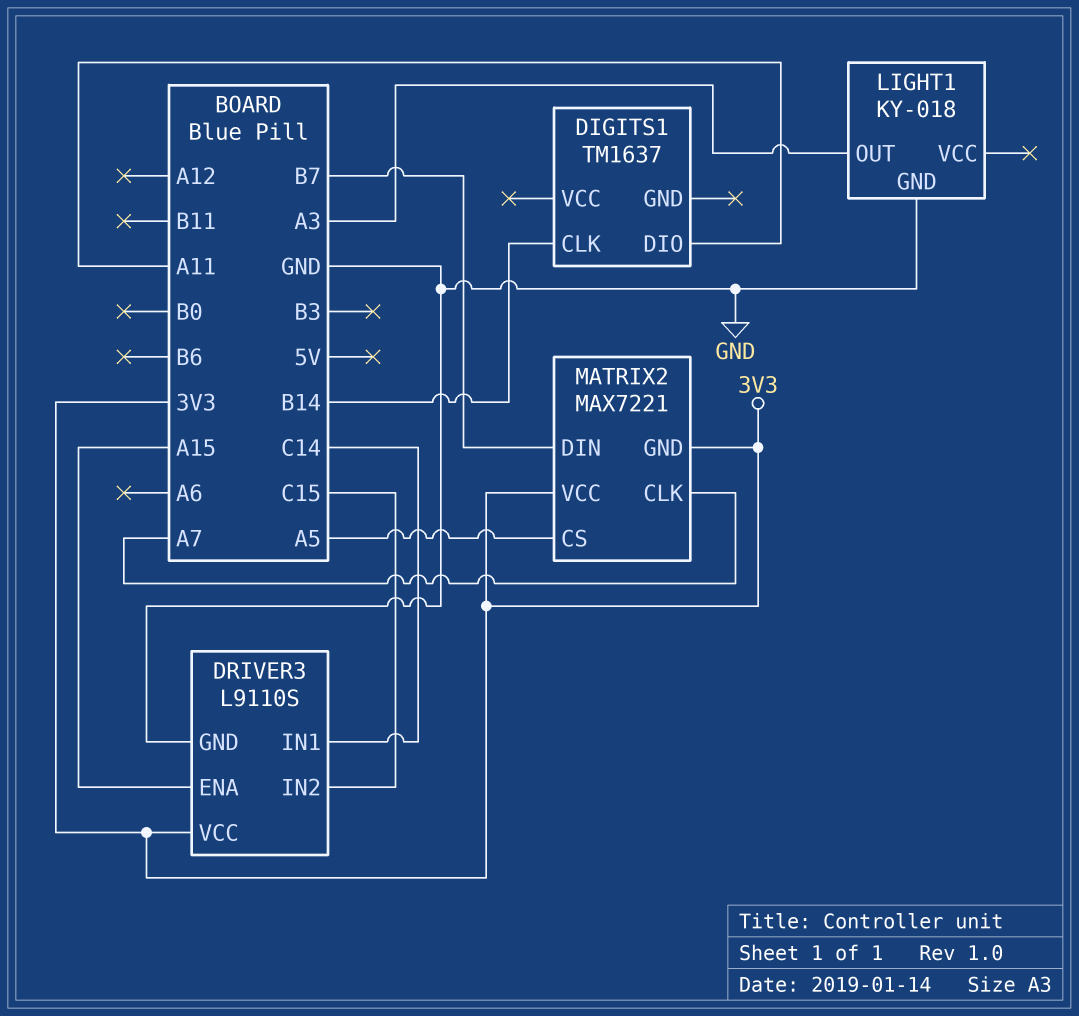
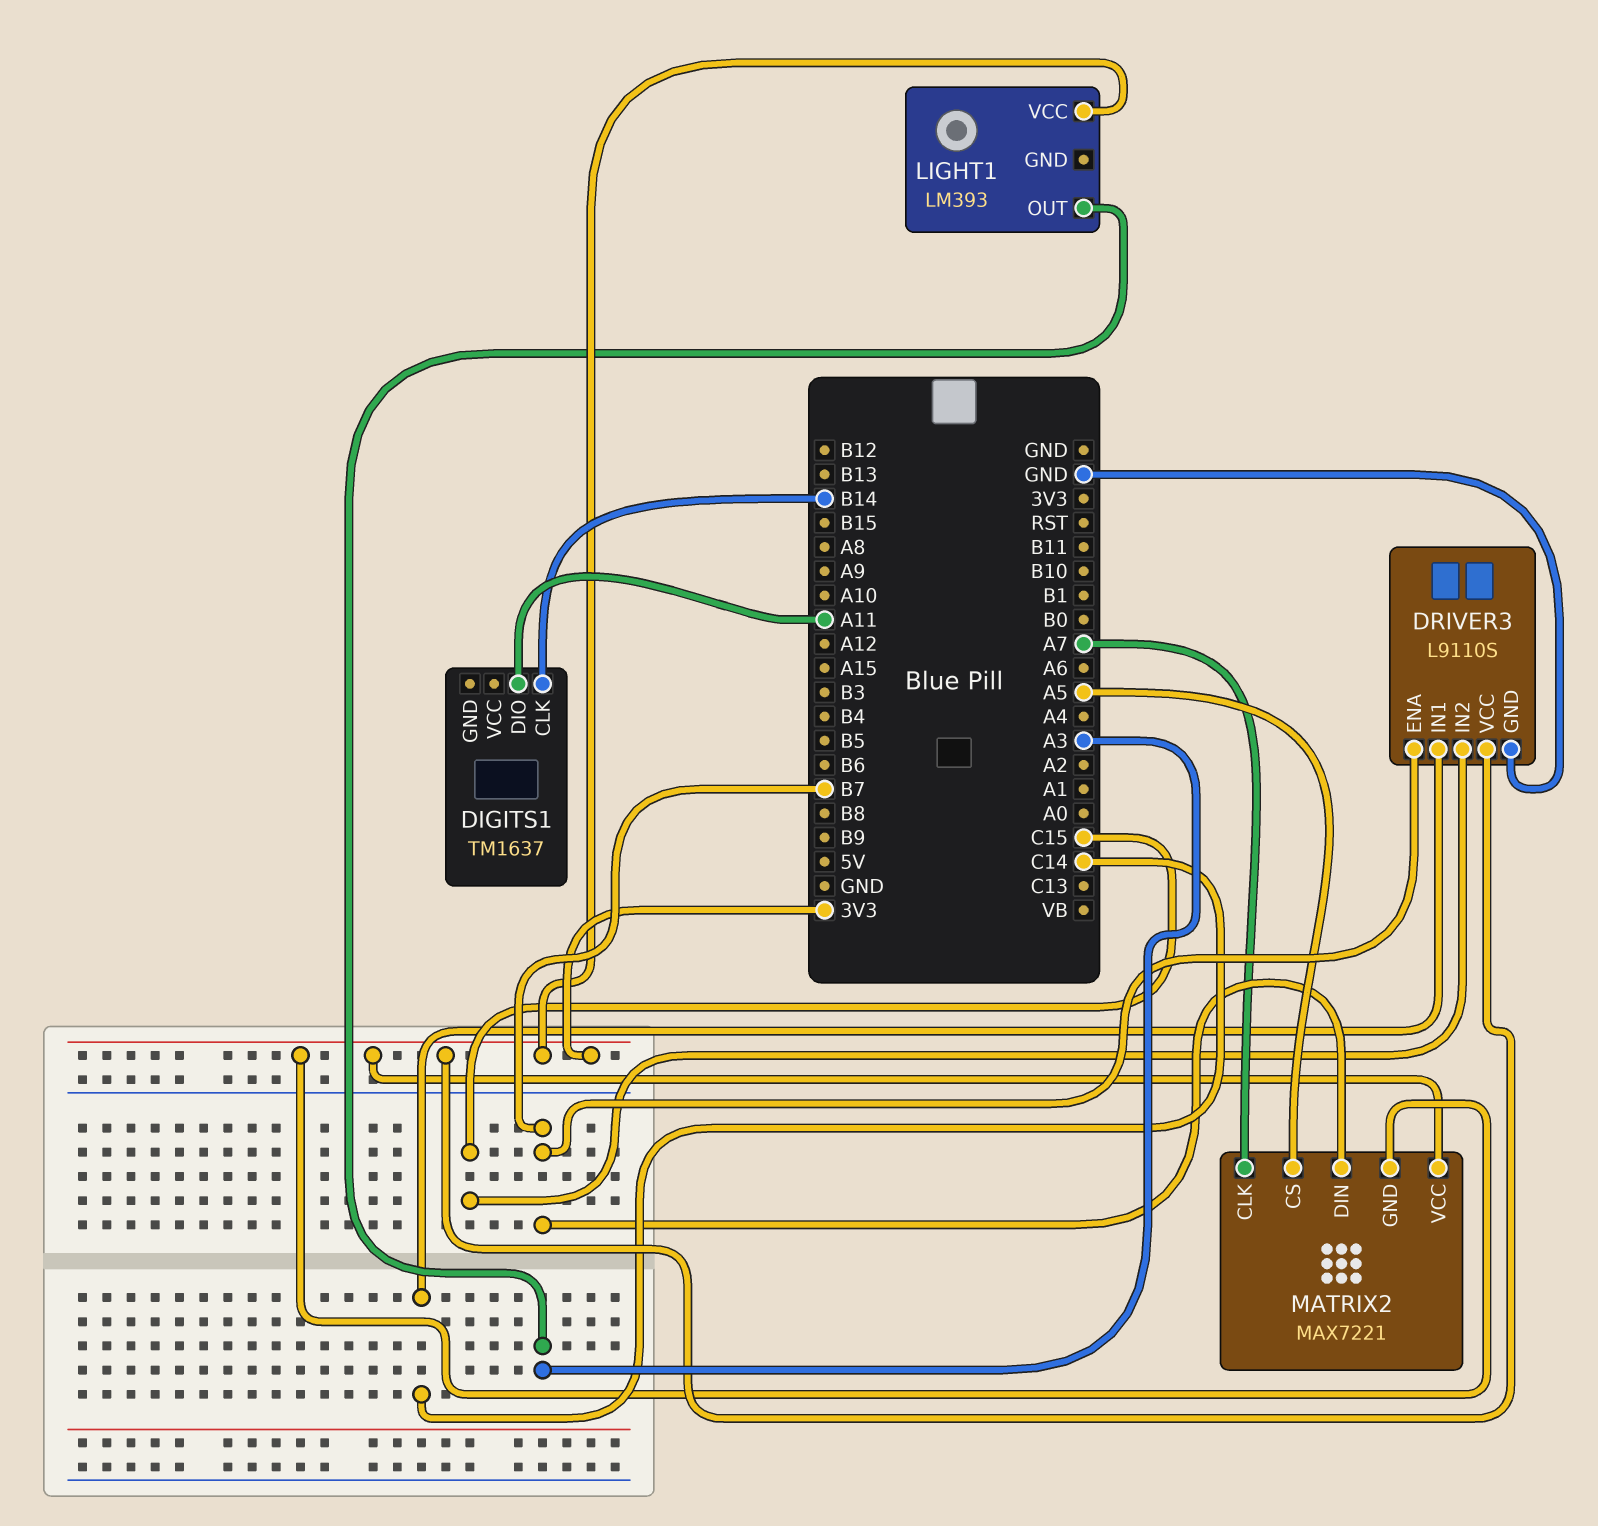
DRIVER3 pin ENA: A15 -> B7
LIGHT1: KY-018 -> LM393
LIGHT1 pin GND: GND -> none
LIGHT1 pin VCC: none -> 3V3

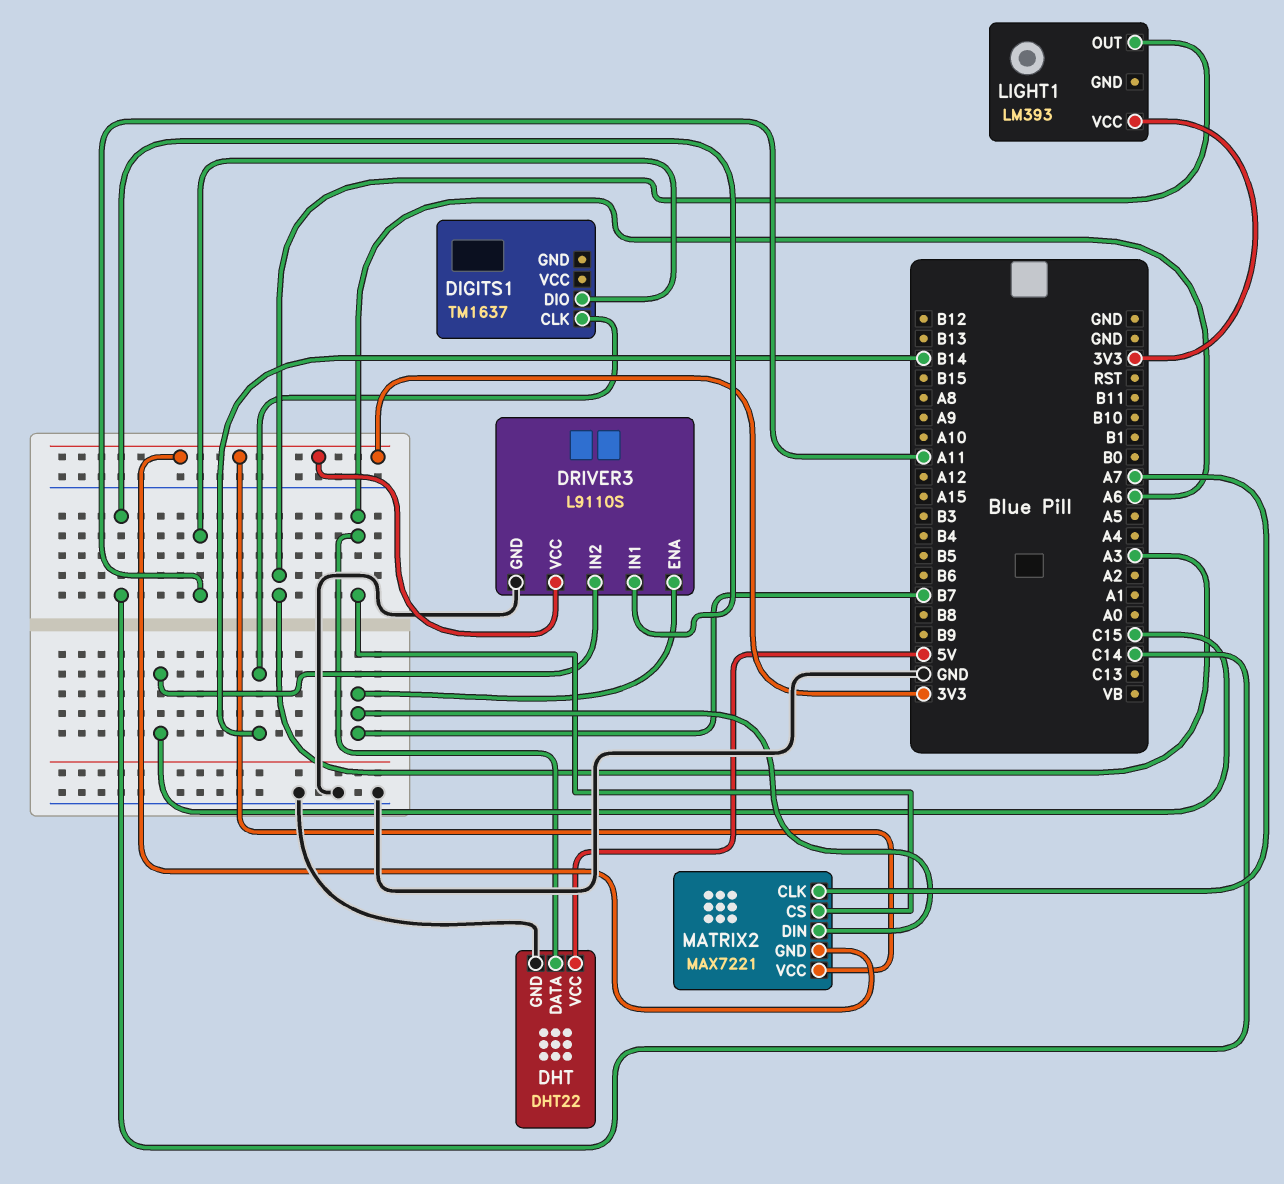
DHT: none -> DHT22
DHT pin DATA: none -> A6
DHT pin GND: none -> GND
DHT pin VCC: none -> 5V
MATRIX2 pin CS: A5 -> A6

